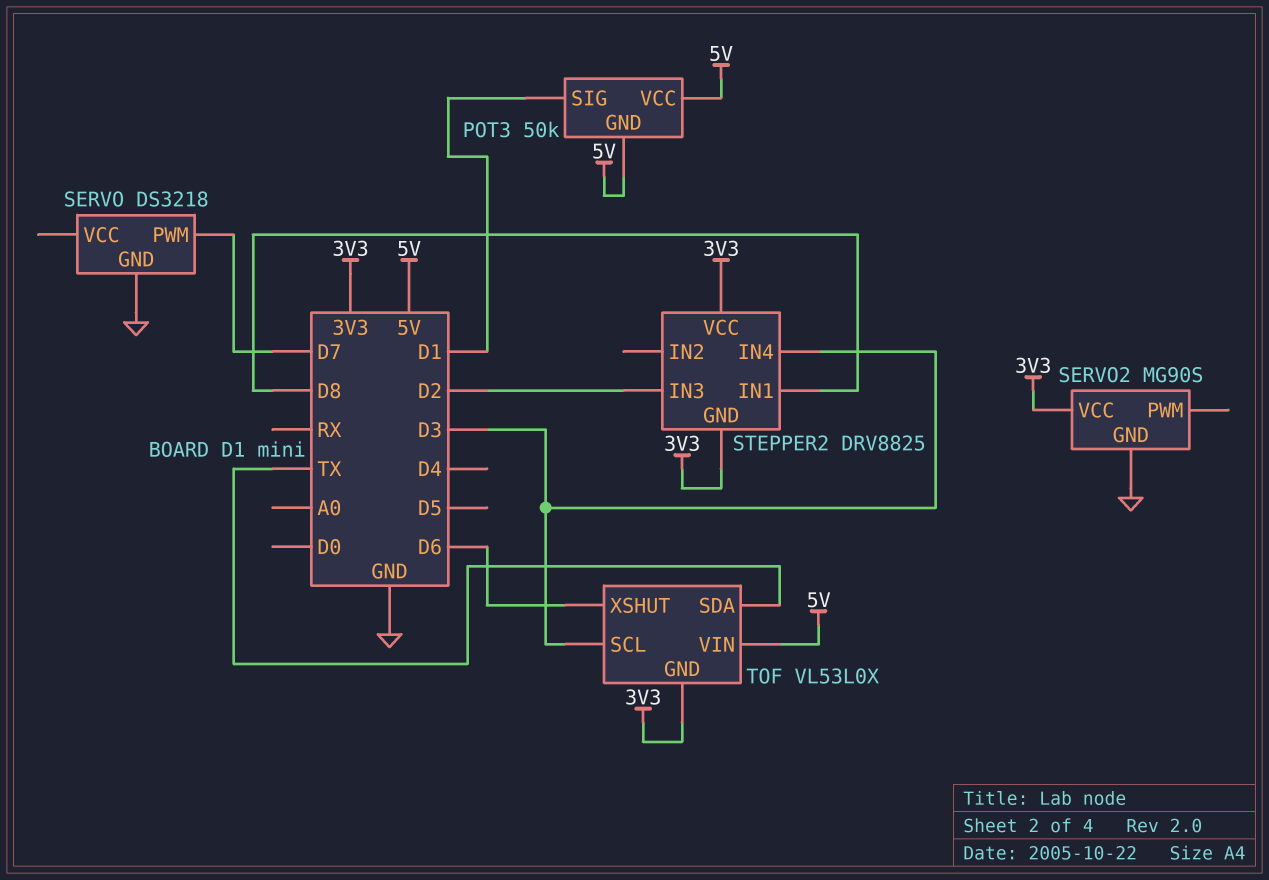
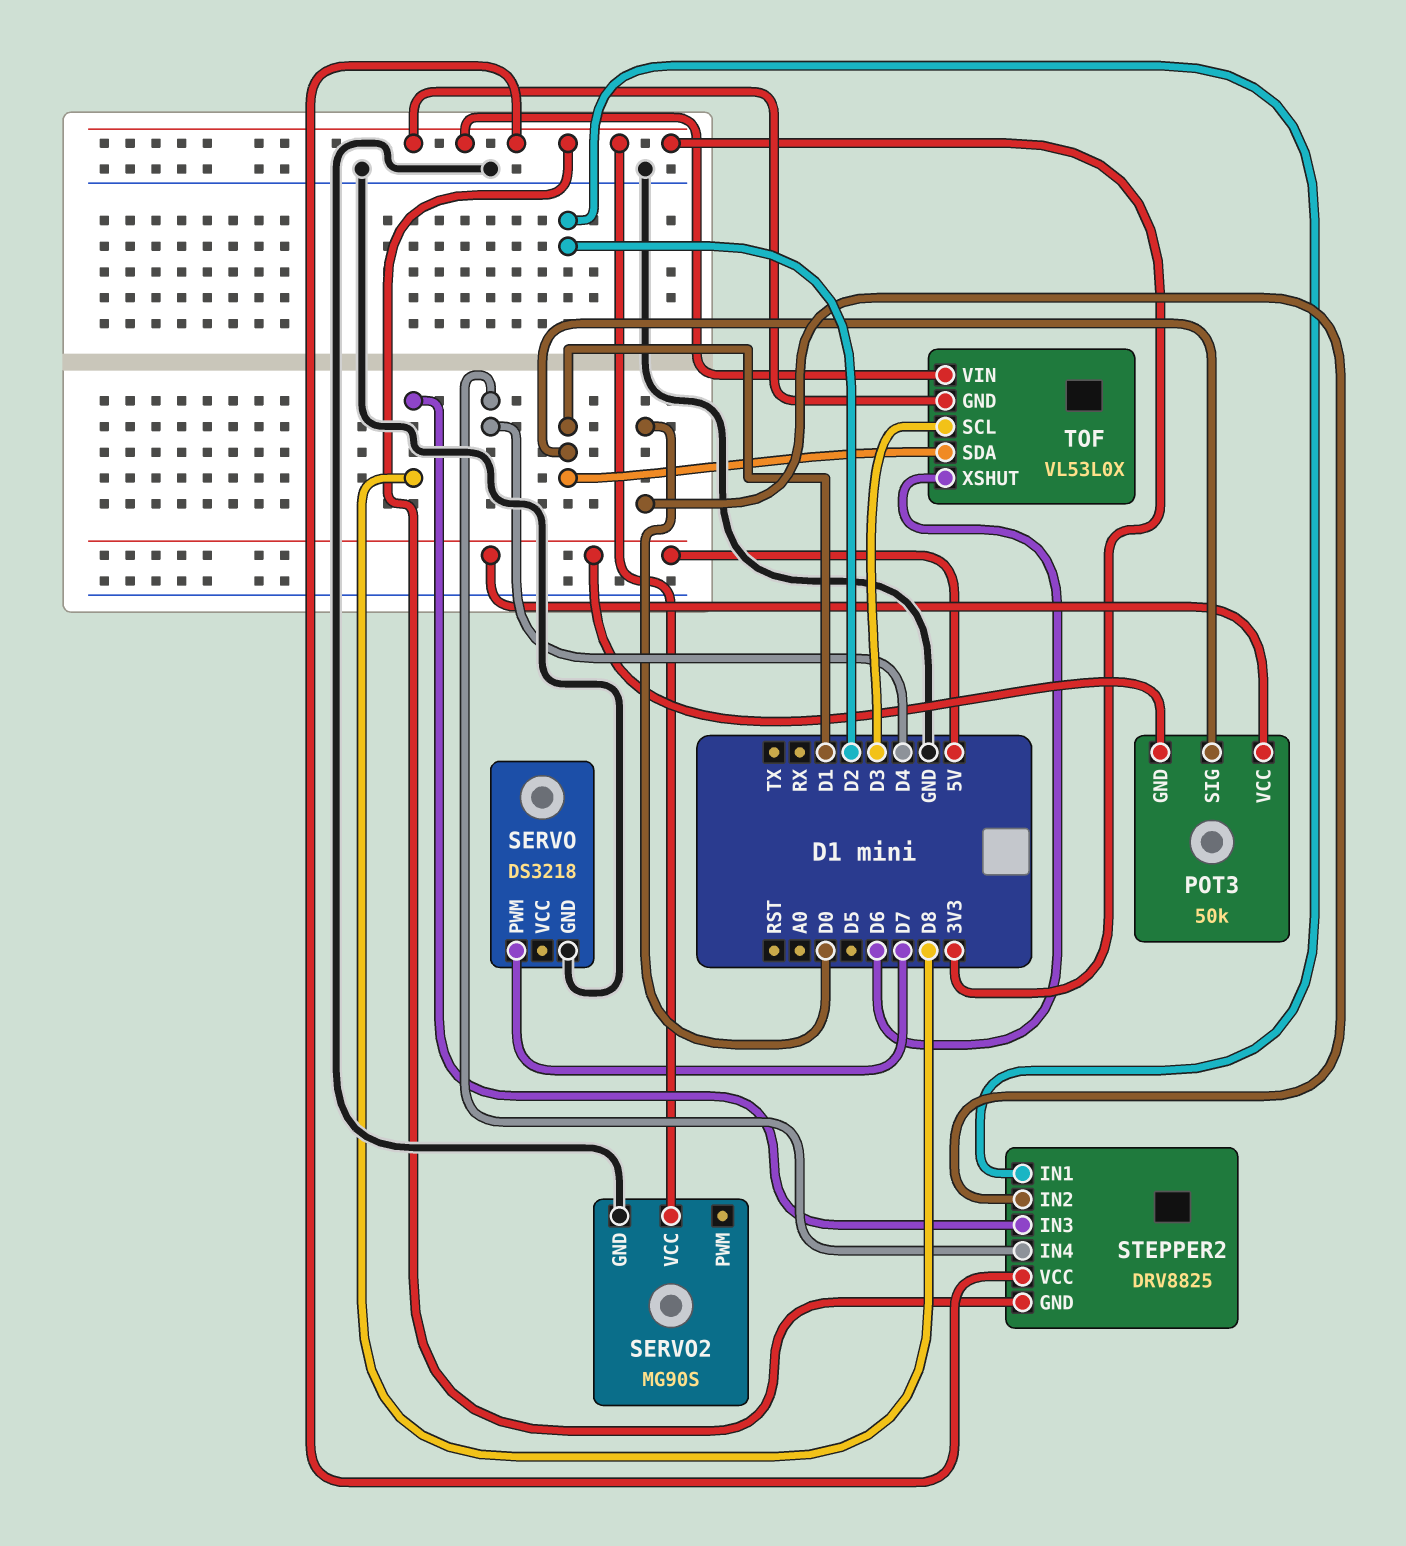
STEPPER2 pin IN1: D8 -> D2
STEPPER2 pin IN2: none -> D0
STEPPER2 pin IN3: D2 -> D8
STEPPER2 pin IN4: D3 -> D4
TOF pin SDA: TX -> D1
TOF pin VIN: 5V -> 3V3

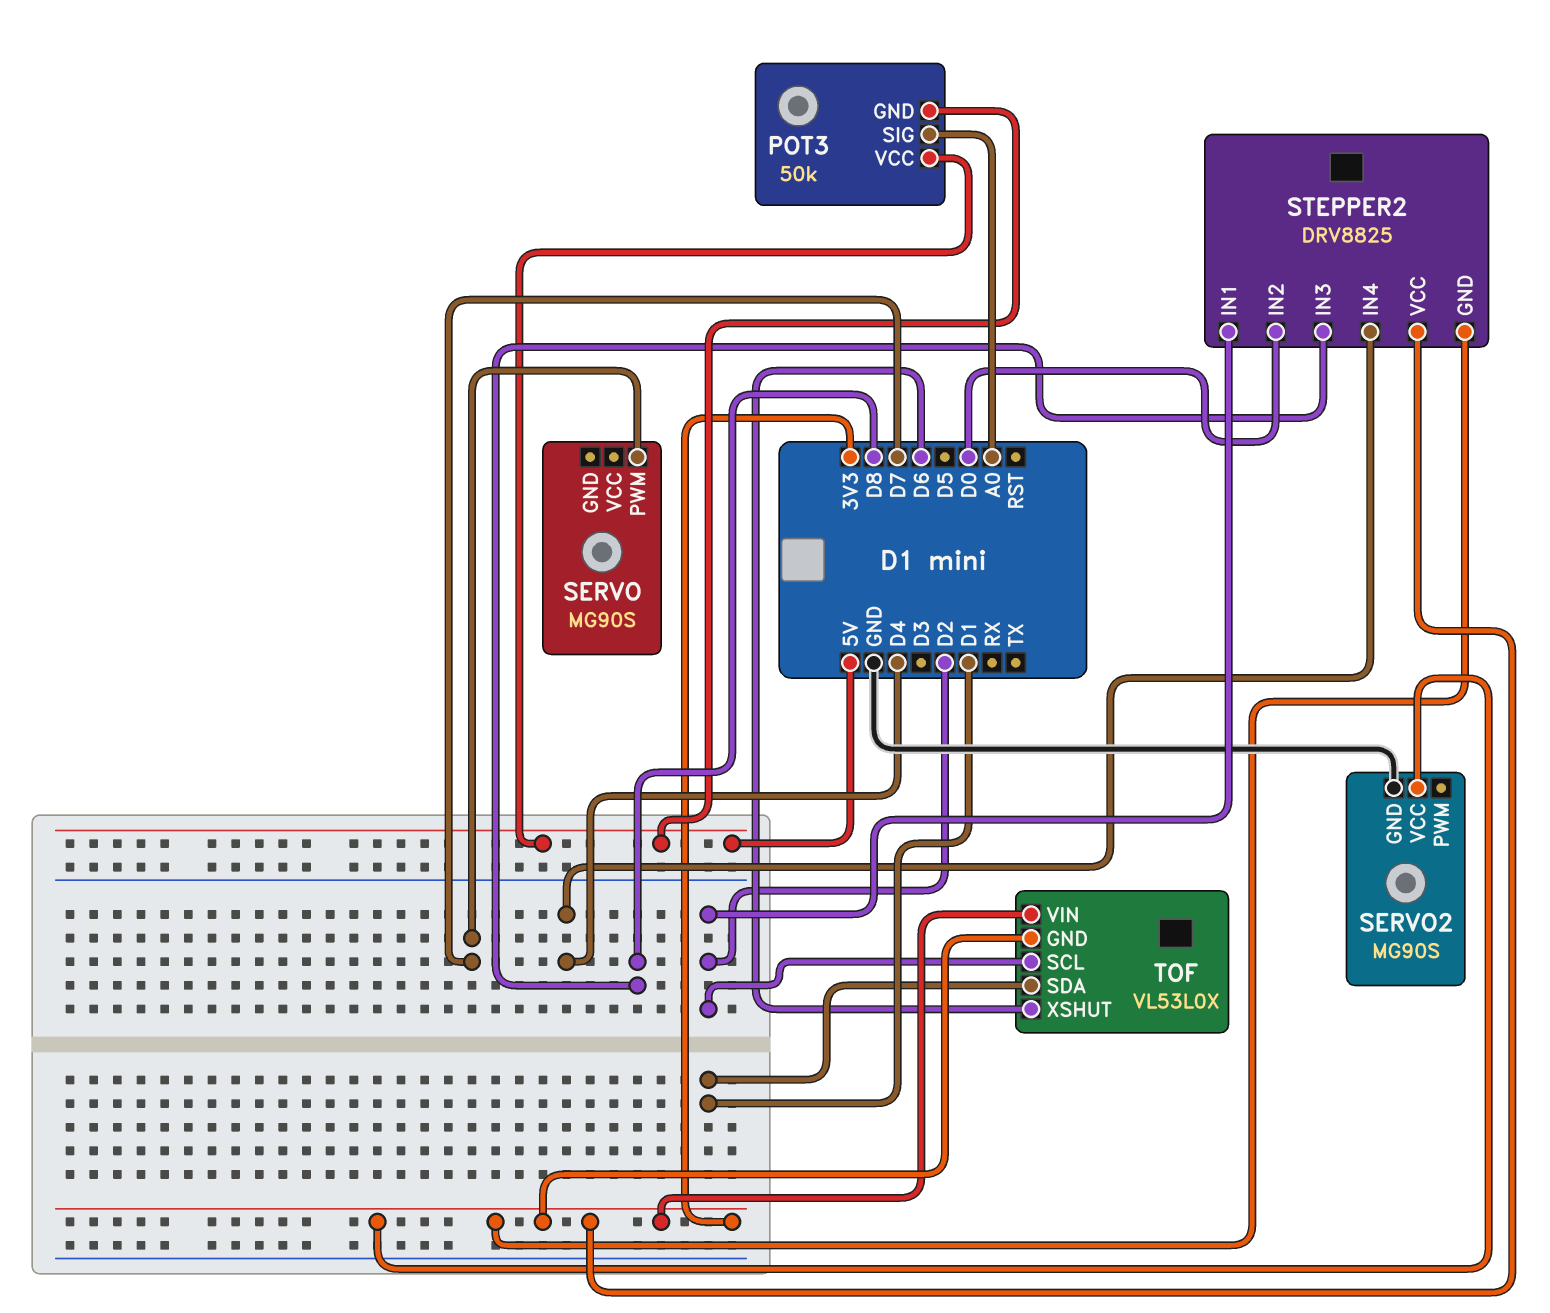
POT3 pin SIG: D1 -> A0
SERVO: DS3218 -> MG90S
SERVO pin GND: GND -> none
TOF pin SCL: D3 -> D2

